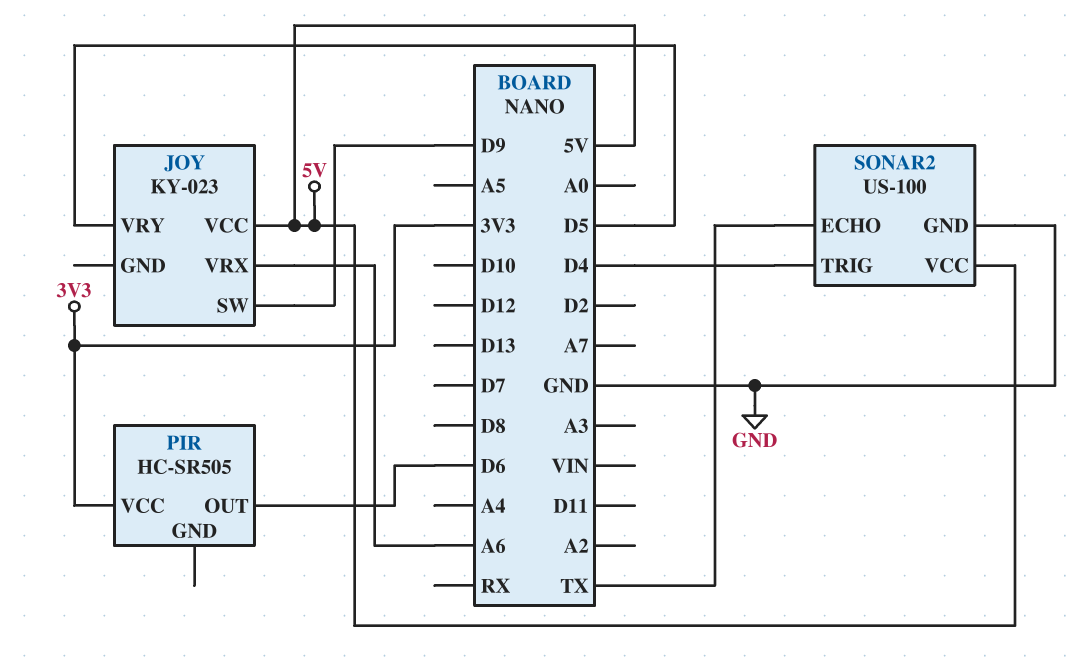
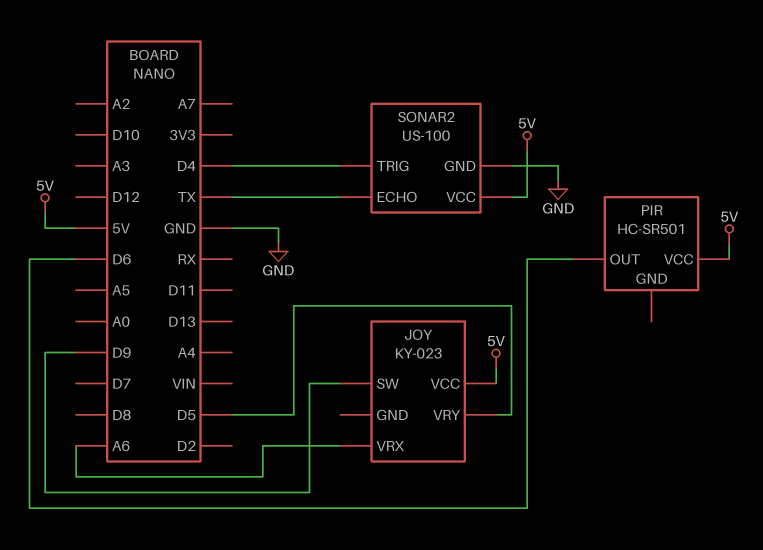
PIR: HC-SR505 -> HC-SR501
PIR pin VCC: 3V3 -> 5V

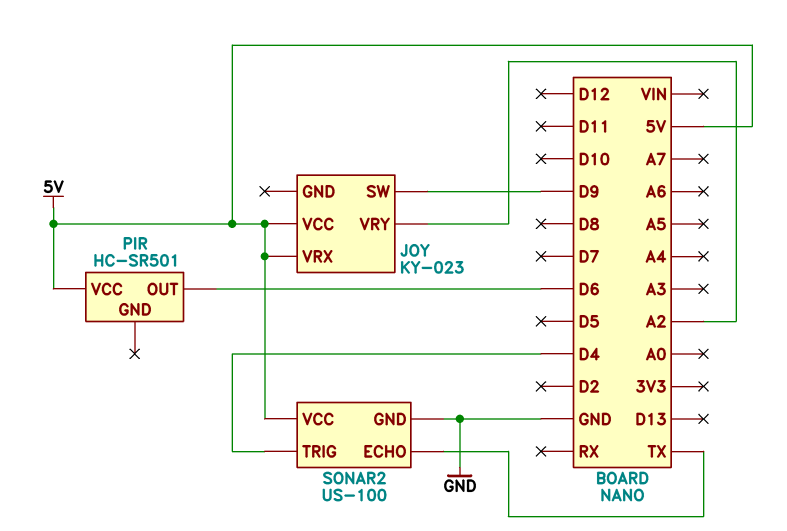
JOY pin VRX: A6 -> 5V
JOY pin VRY: D5 -> A2

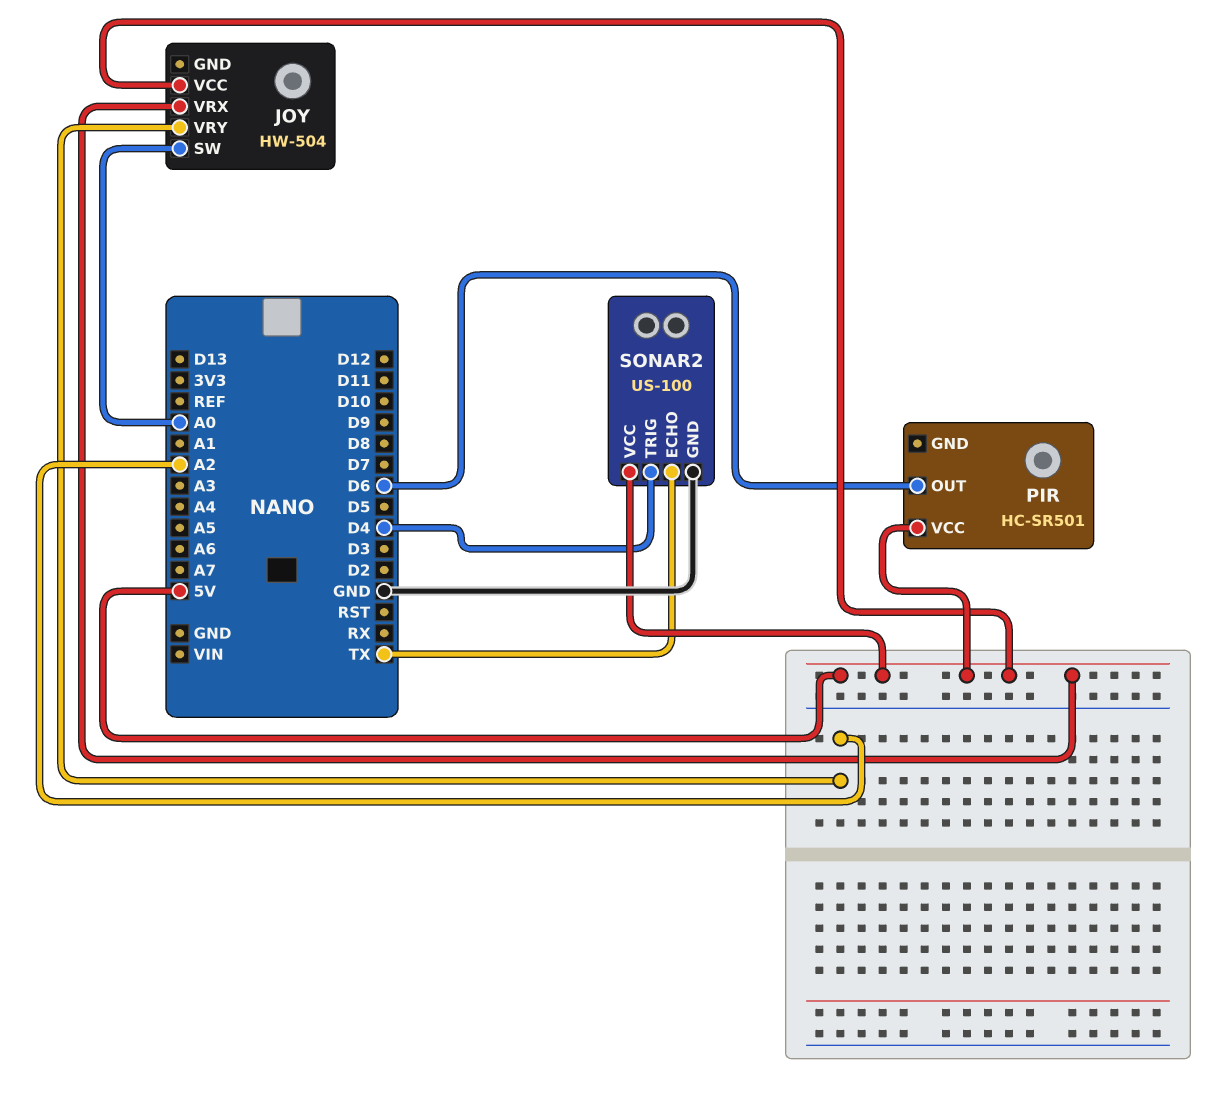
JOY: KY-023 -> HW-504
JOY pin SW: D9 -> A0

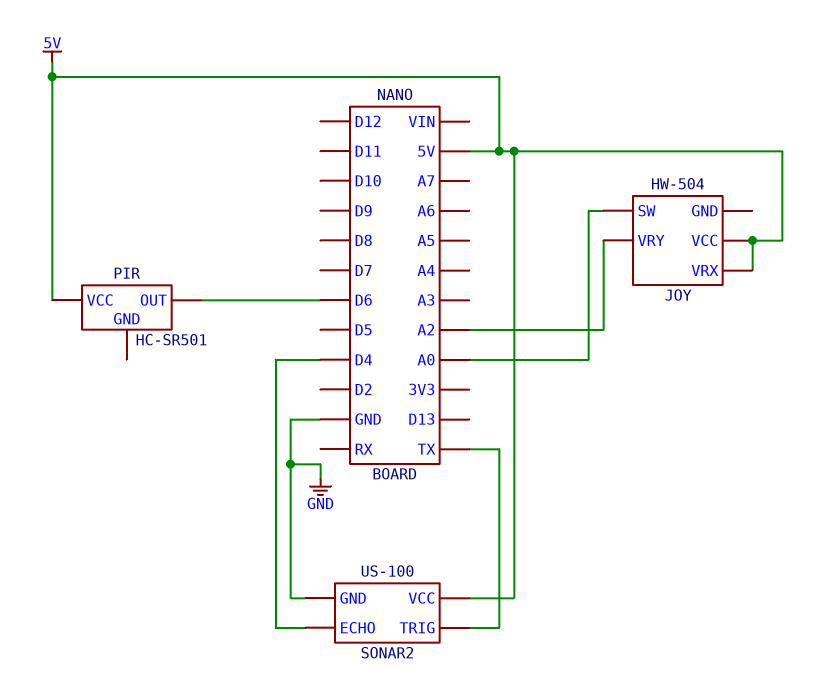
SONAR2 pin ECHO: TX -> D4
SONAR2 pin TRIG: D4 -> TX

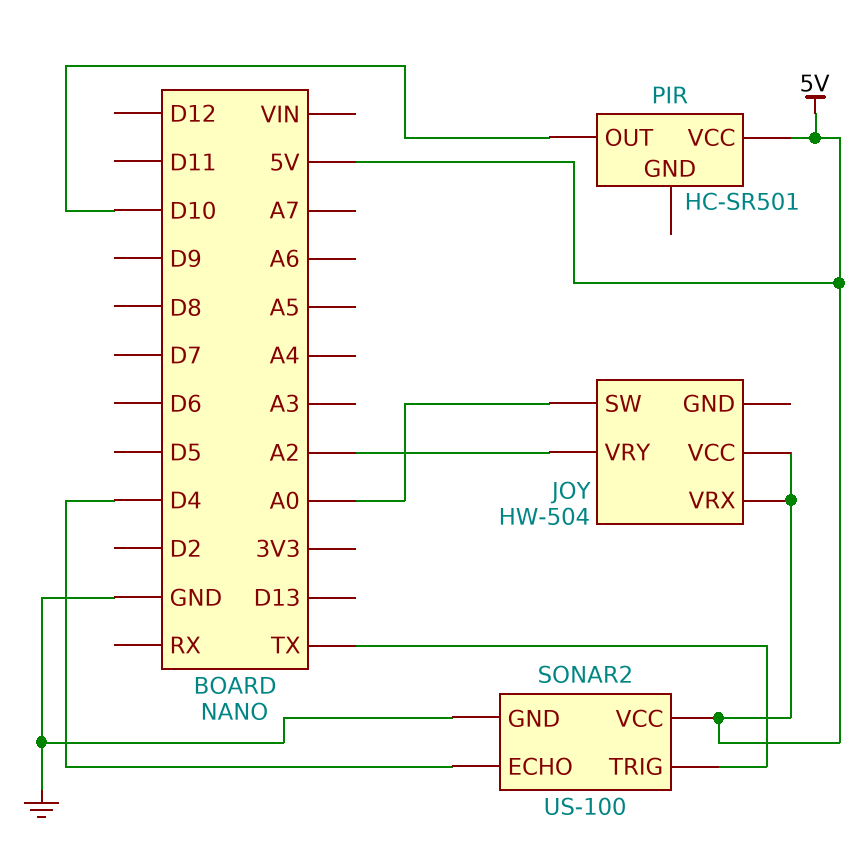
PIR pin OUT: D6 -> D10

